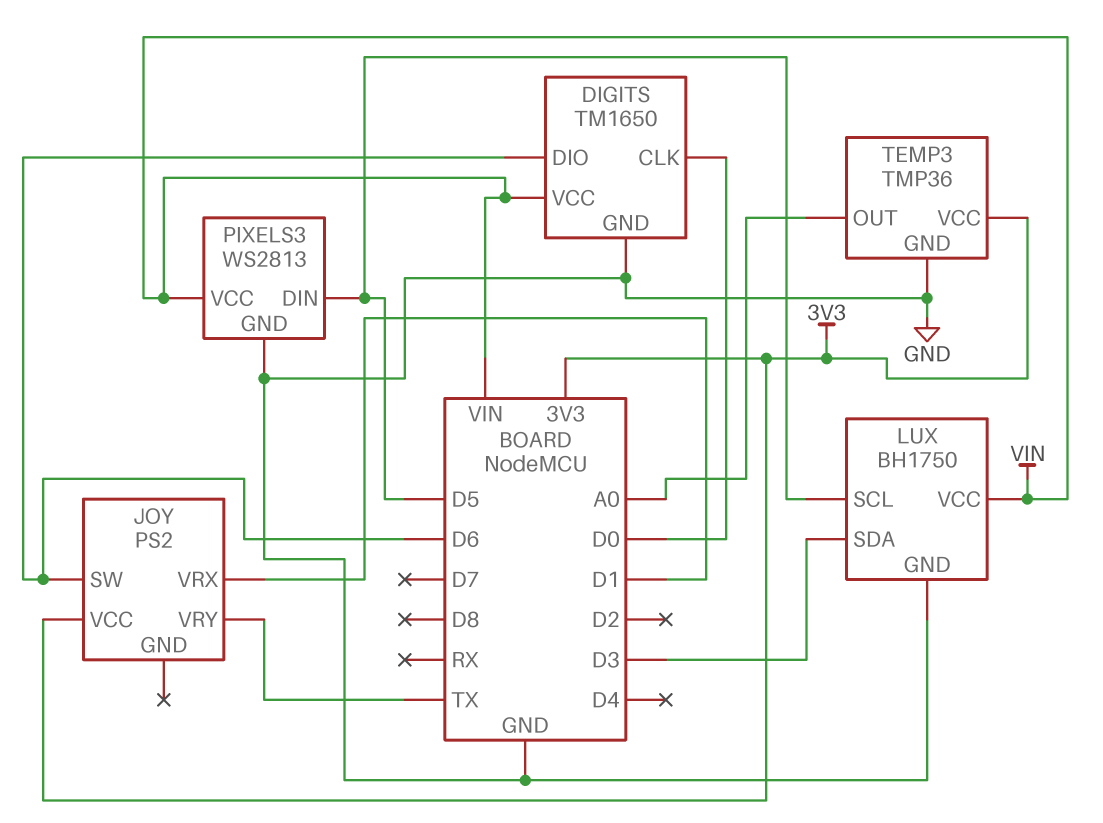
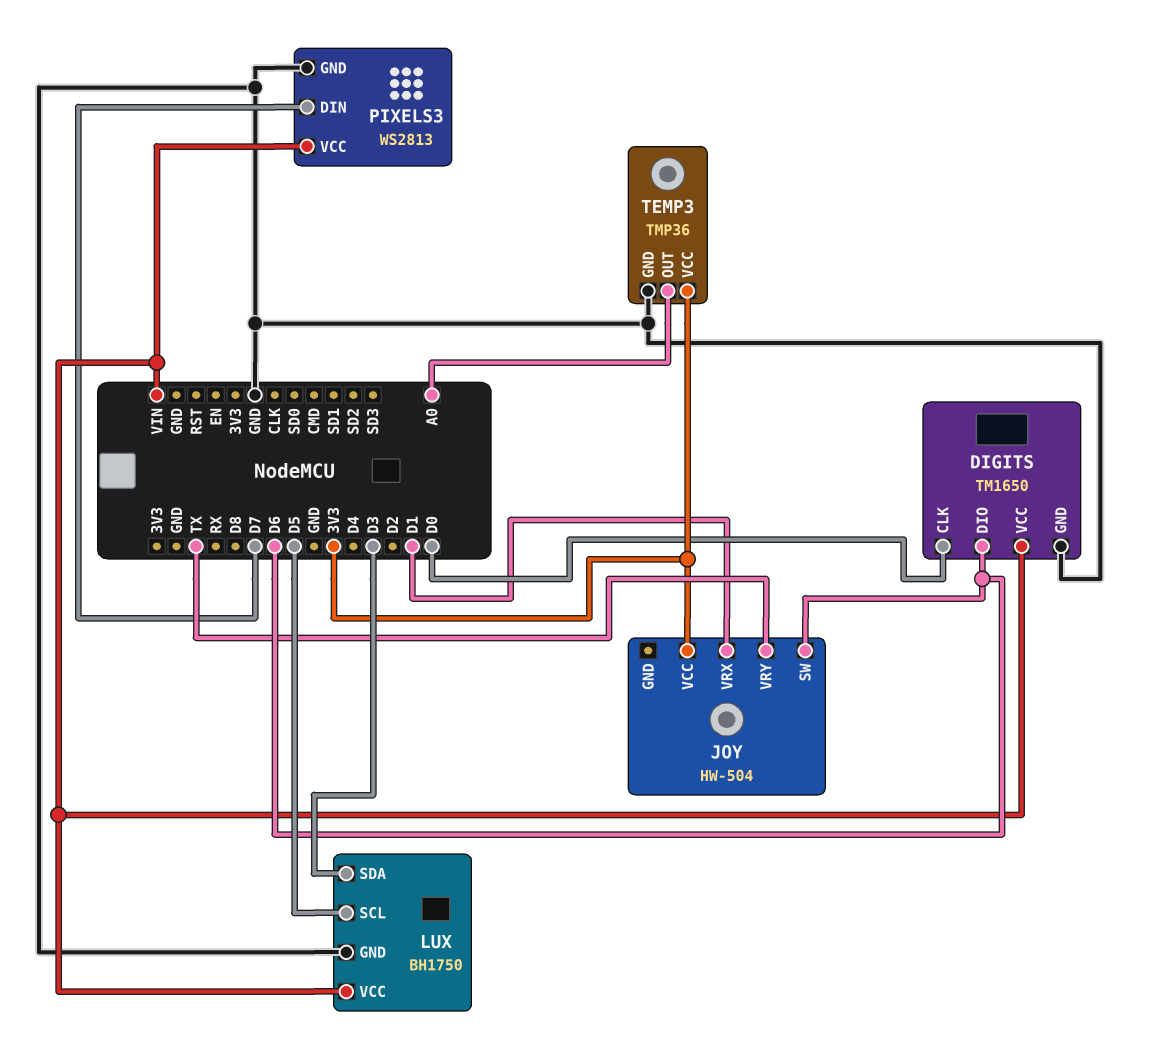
JOY: PS2 -> HW-504
PIXELS3 pin DIN: D5 -> D7

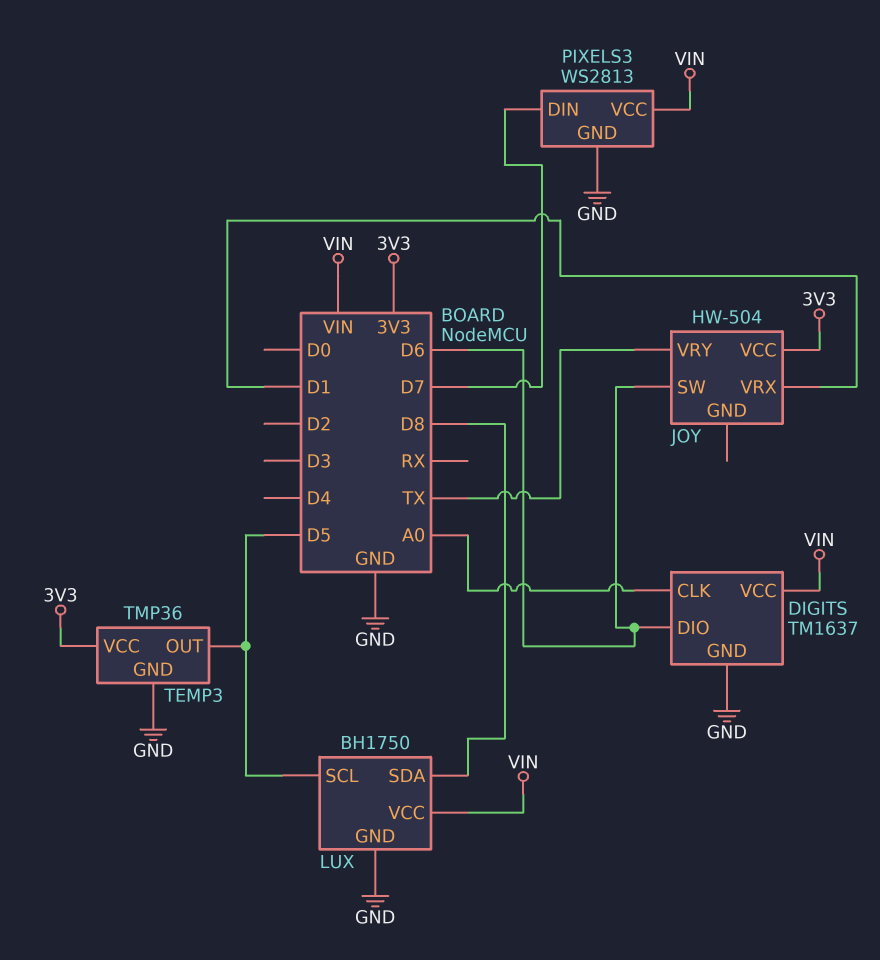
DIGITS: TM1650 -> TM1637
DIGITS pin CLK: D0 -> A0
LUX pin SDA: D3 -> D8
TEMP3 pin OUT: A0 -> D5

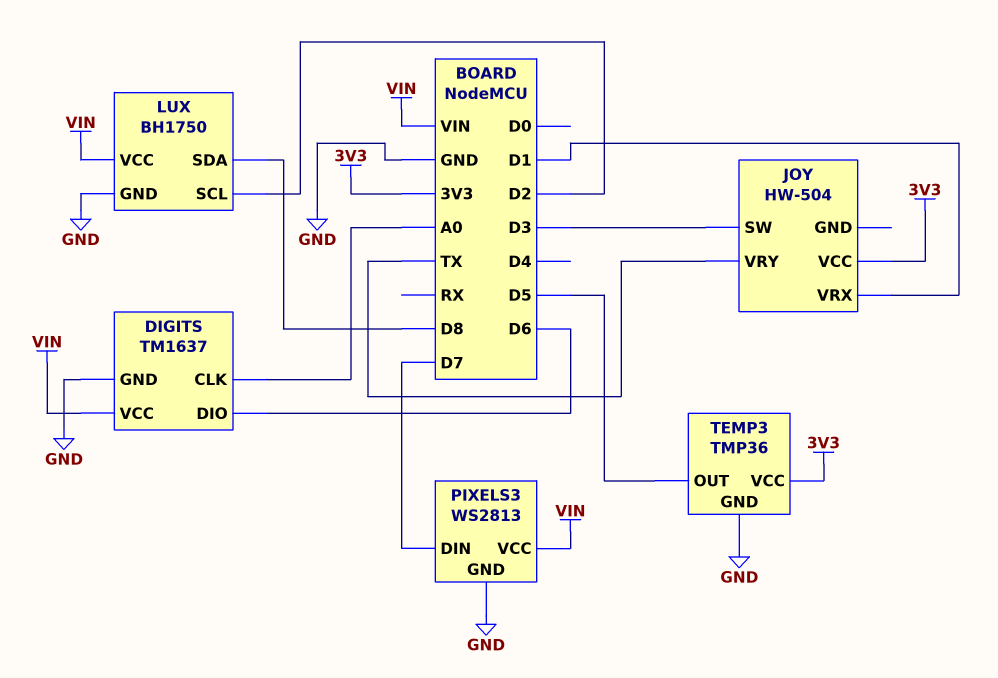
JOY pin SW: D6 -> D3
LUX pin SCL: D5 -> D2

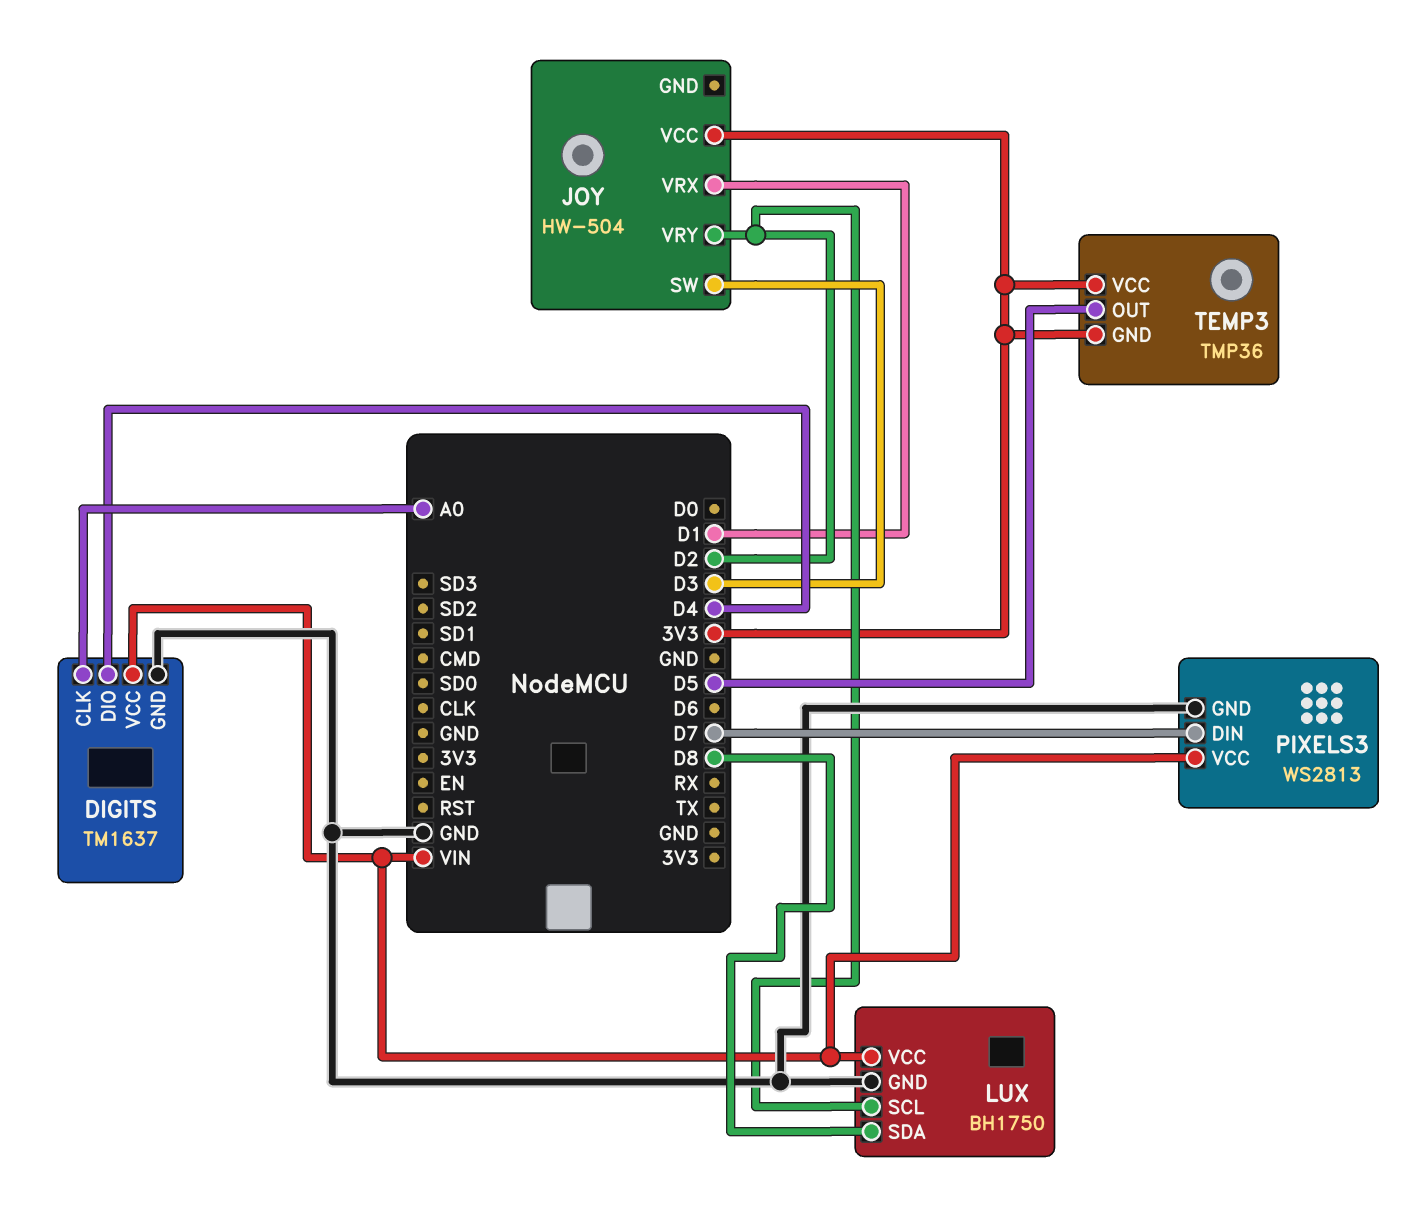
DIGITS pin DIO: D6 -> D4
JOY pin VRY: TX -> D2
TEMP3 pin GND: GND -> 3V3

